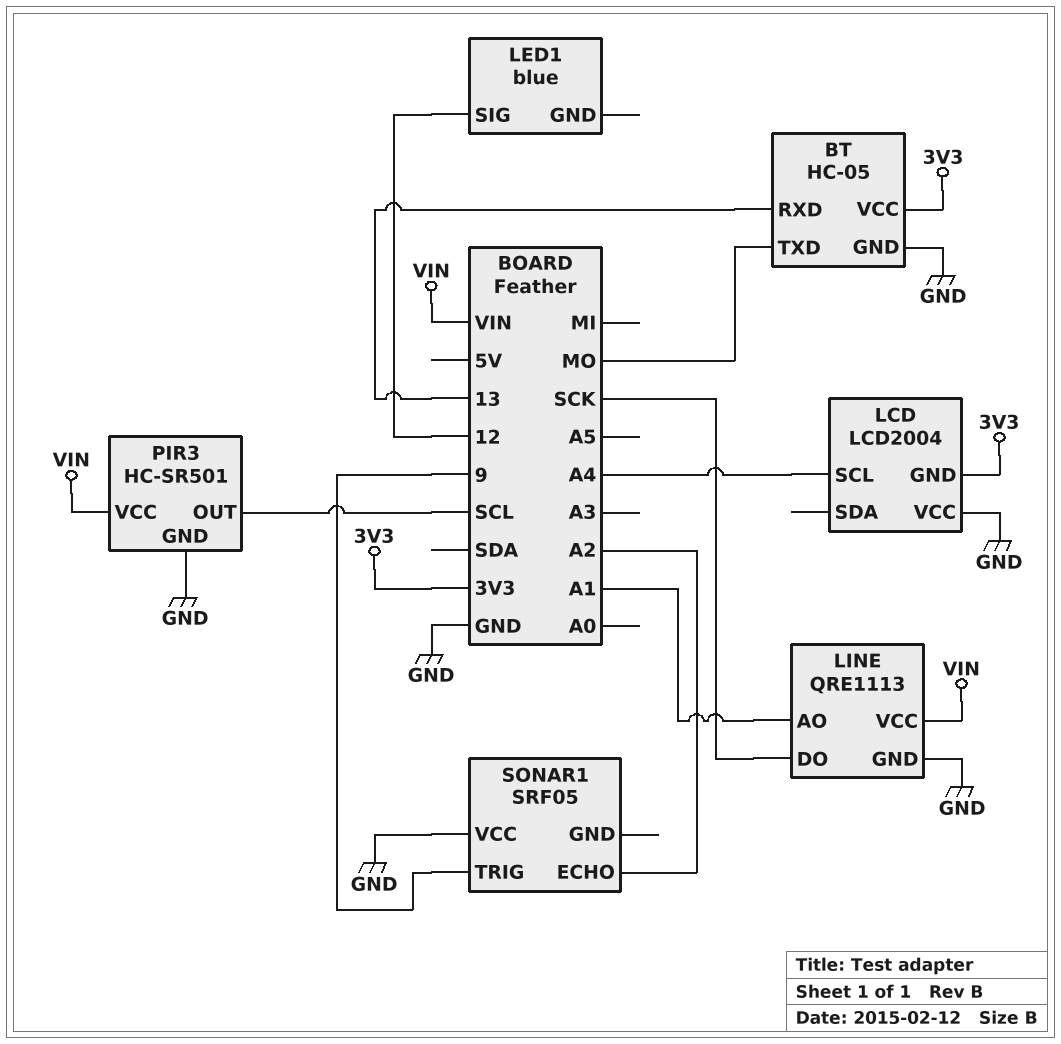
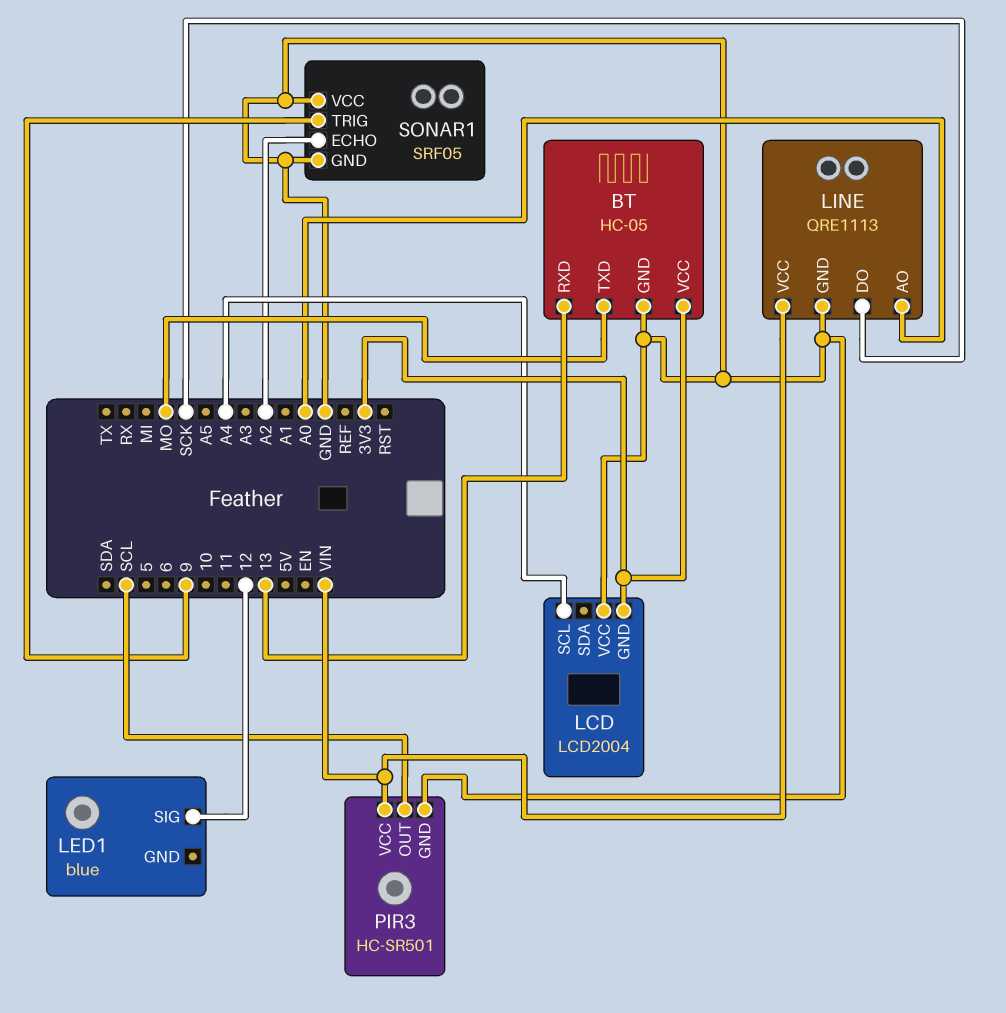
LINE pin AO: A1 -> A0
SONAR1 pin GND: none -> GND

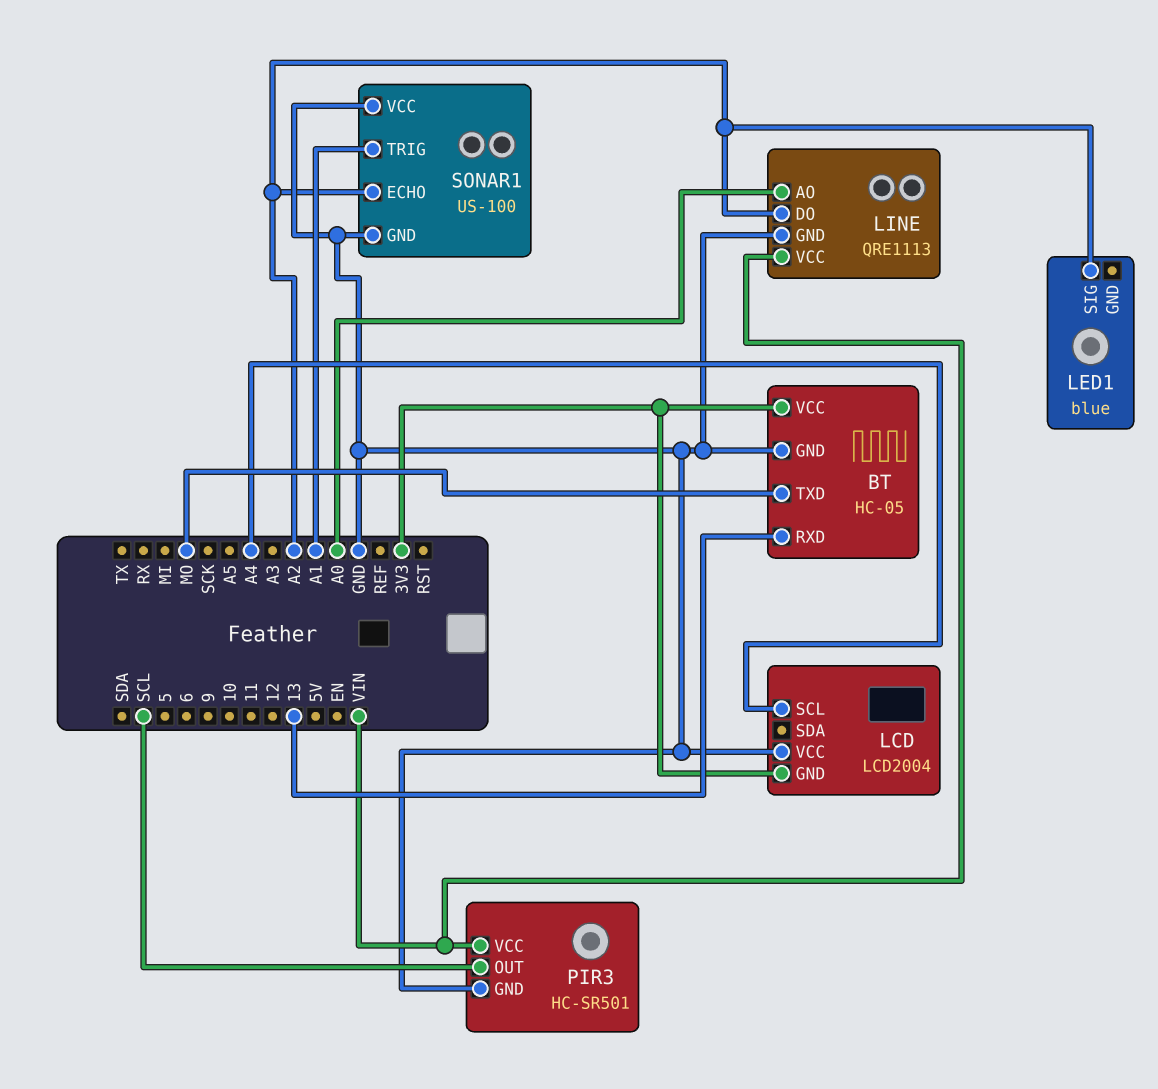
LED1 pin SIG: 12 -> A2
LINE pin DO: SCK -> A2
SONAR1: SRF05 -> US-100
SONAR1 pin TRIG: 9 -> A1

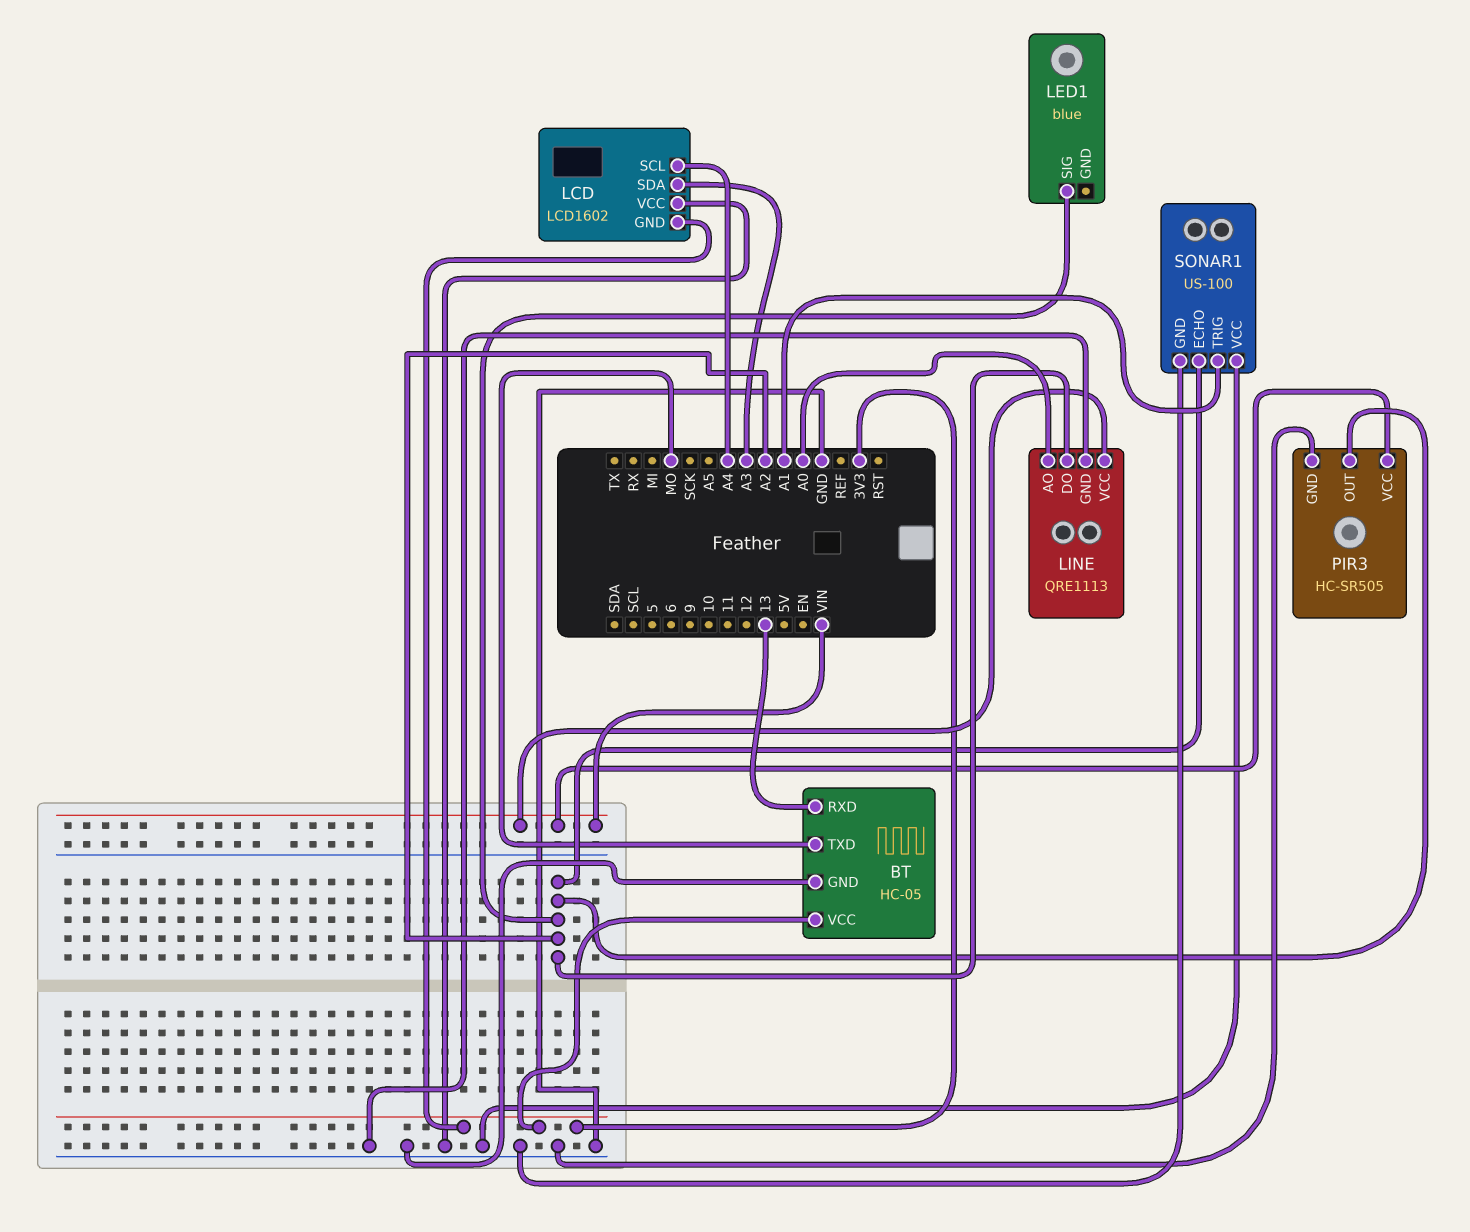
LCD: LCD2004 -> LCD1602
LCD pin SDA: none -> A3
PIR3: HC-SR501 -> HC-SR505
PIR3 pin OUT: SCL -> A2

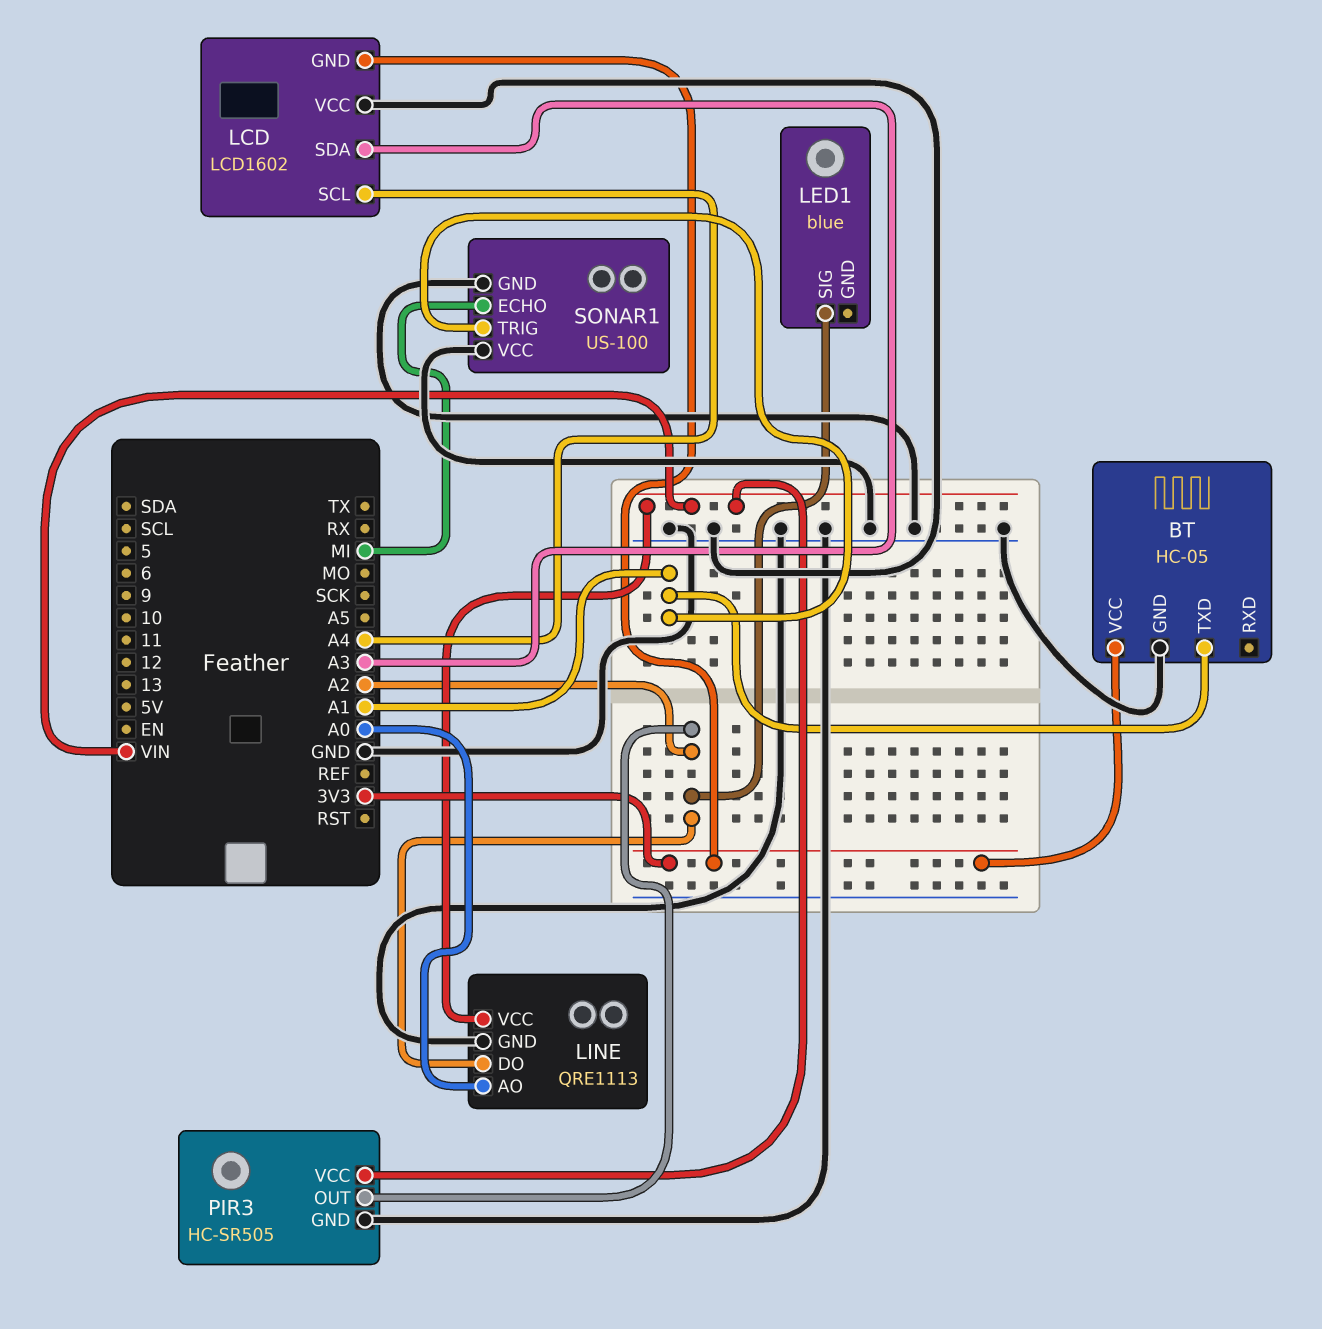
BT pin RXD: 13 -> none
BT pin TXD: MO -> A1
SONAR1 pin ECHO: A2 -> MI

